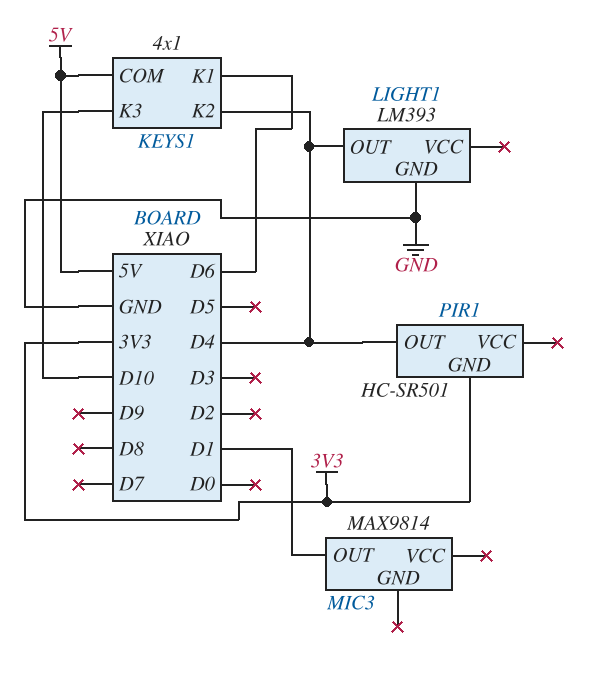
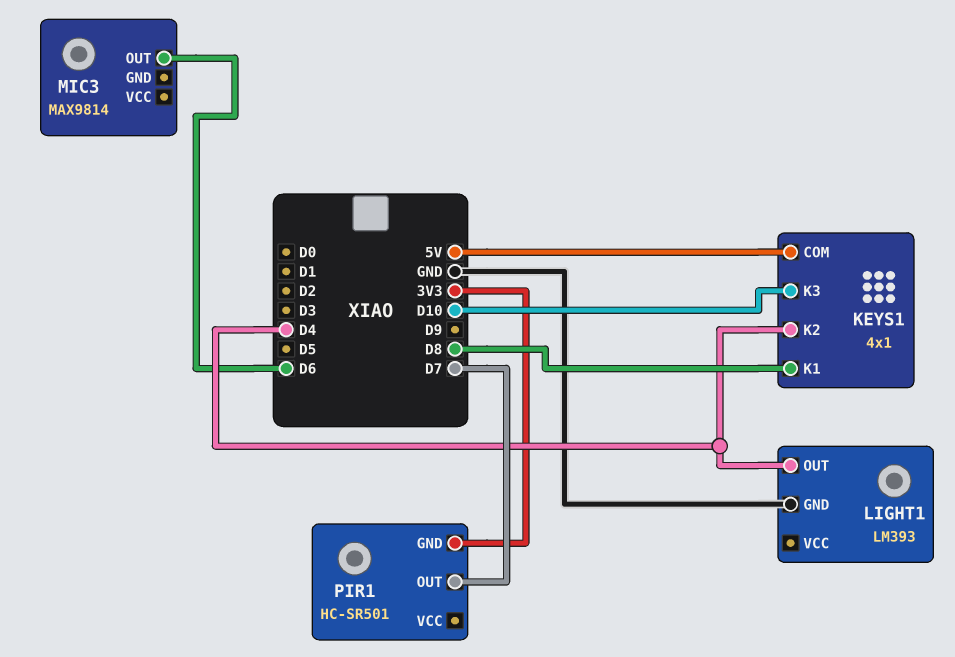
KEYS1 pin K1: D6 -> D8
MIC3 pin OUT: D1 -> D6
PIR1 pin OUT: D4 -> D7

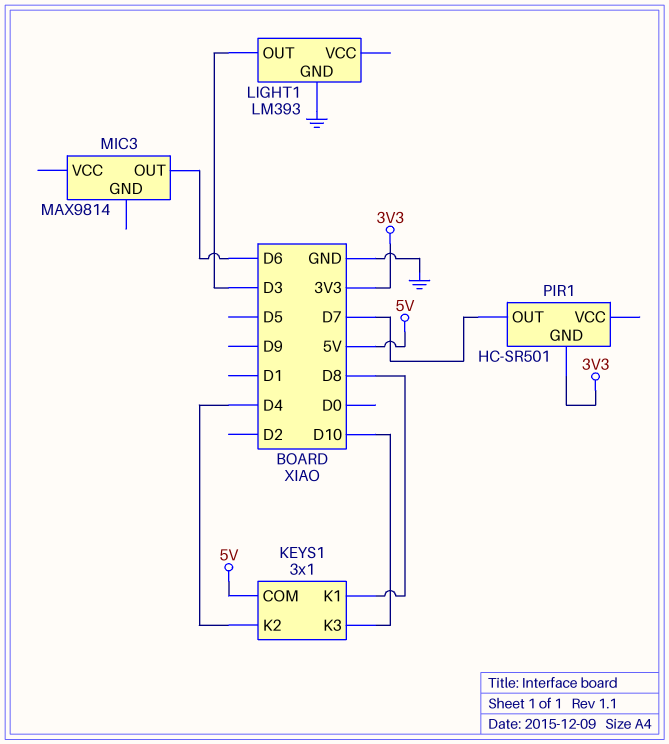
KEYS1: 4x1 -> 3x1
LIGHT1 pin OUT: D4 -> D3

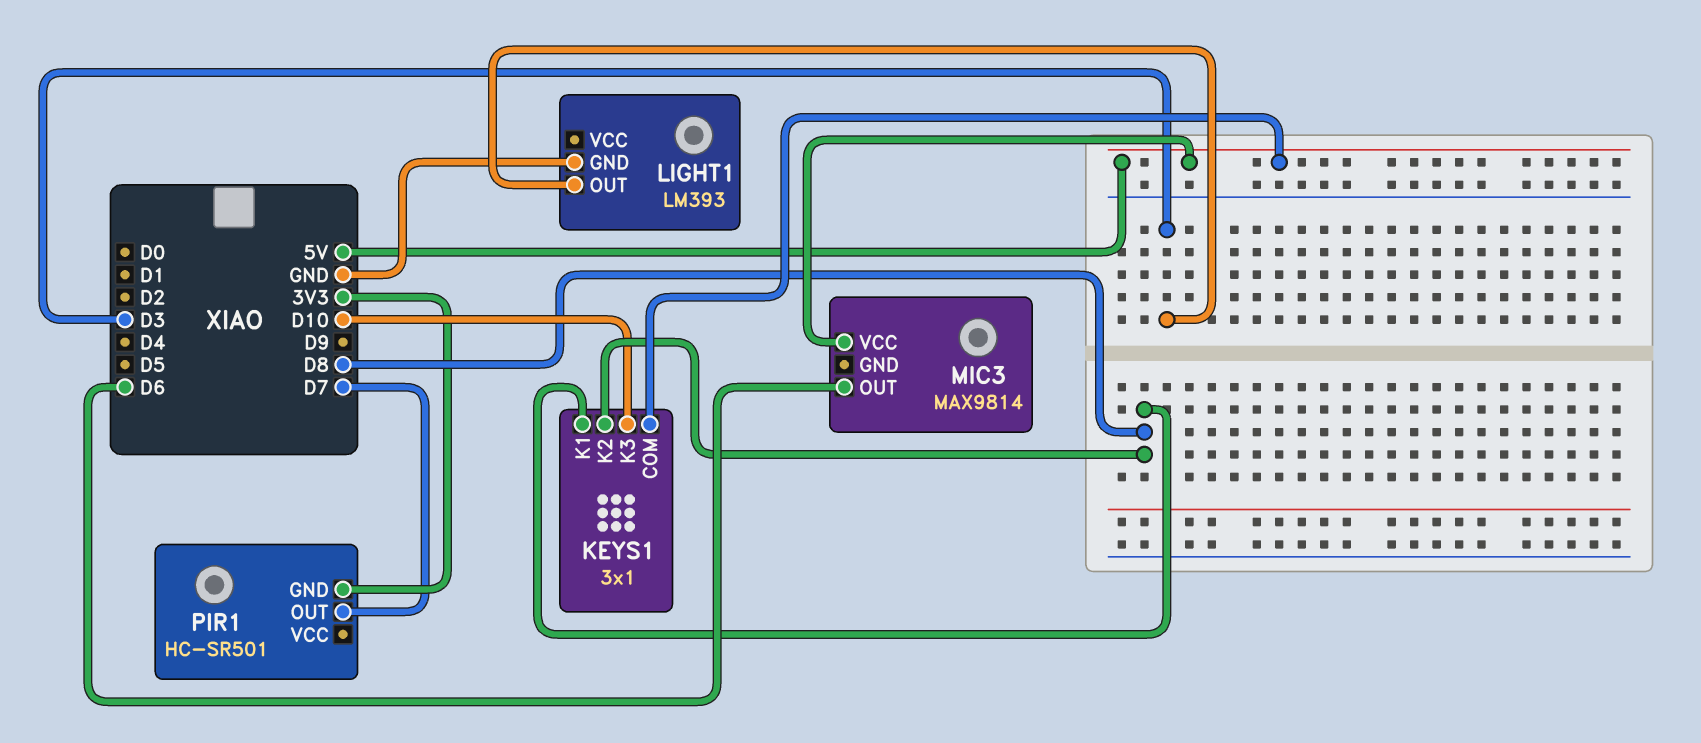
KEYS1 pin K2: D4 -> D8
MIC3 pin VCC: none -> 5V

